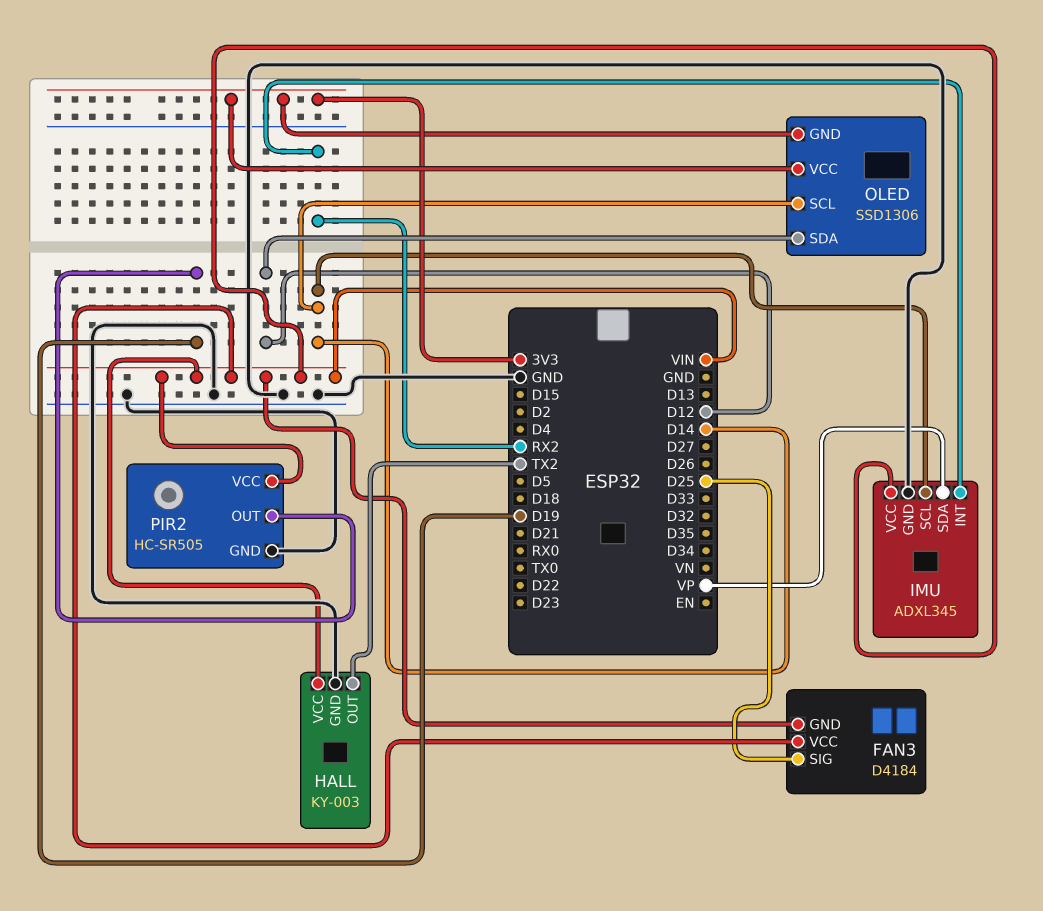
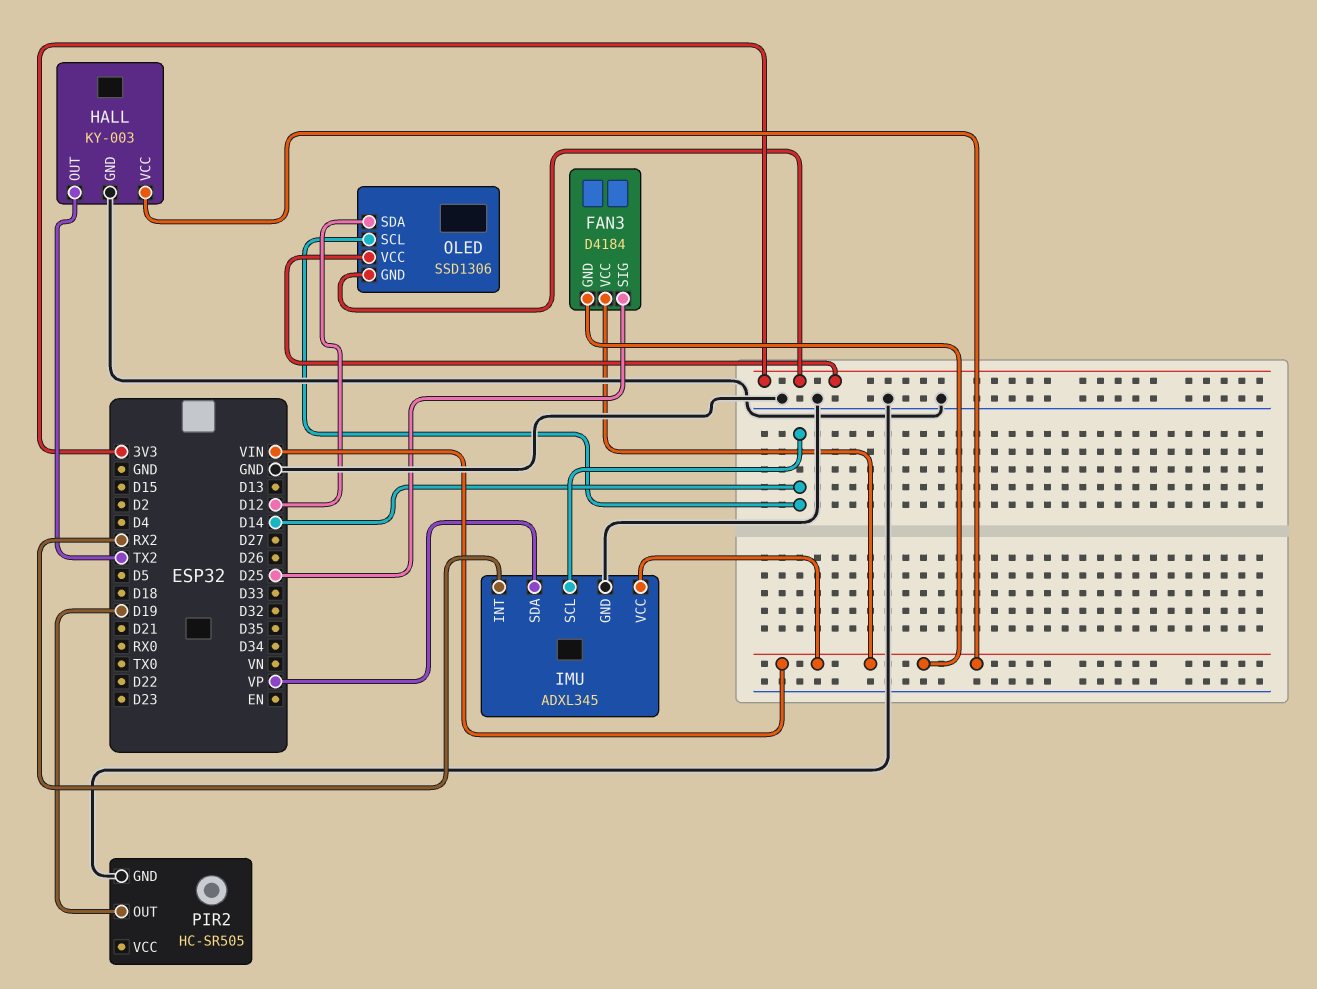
PIR2 pin VCC: VIN -> none

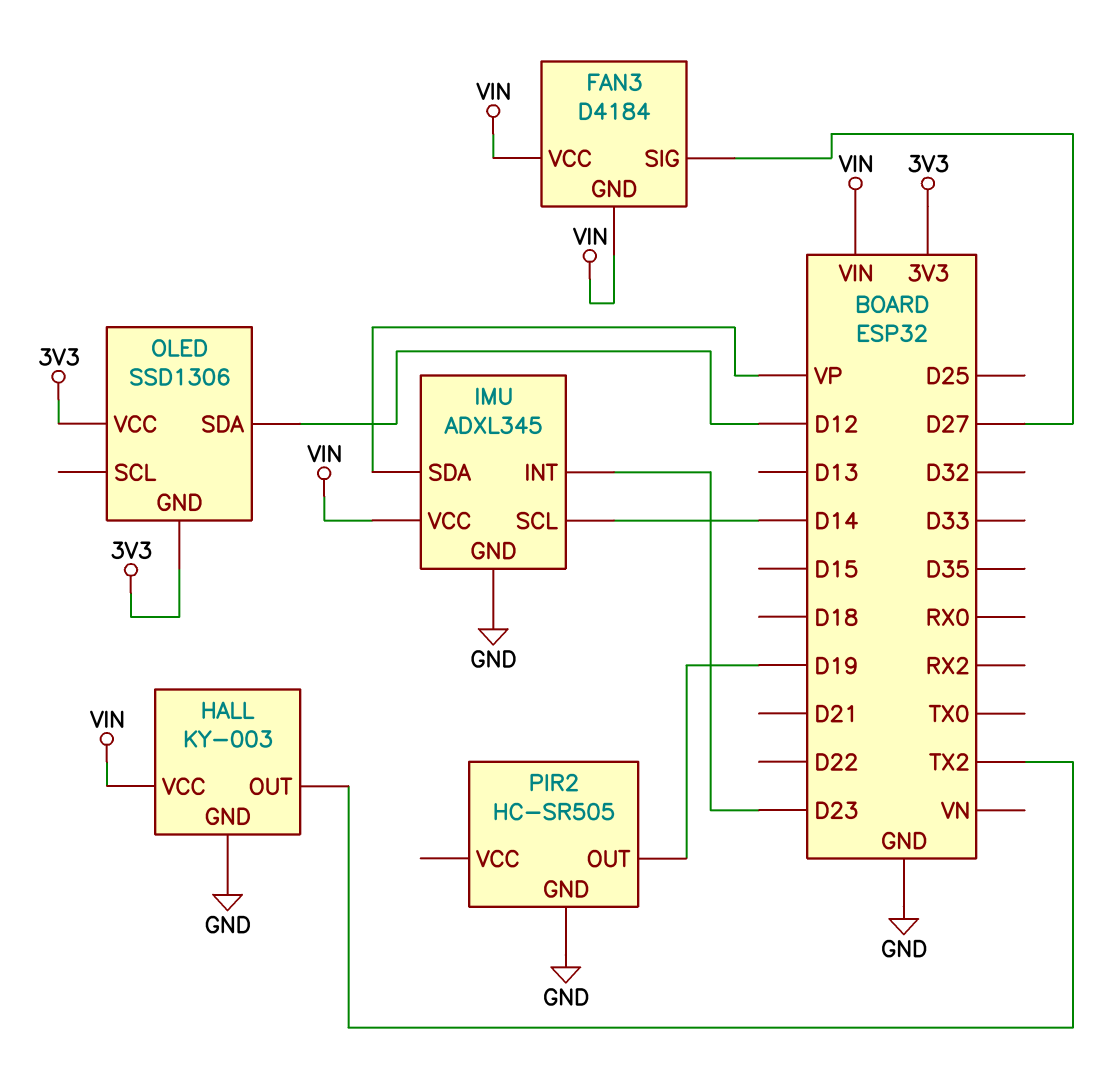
FAN3 pin SIG: D25 -> D27
IMU pin INT: RX2 -> D23
OLED pin SCL: D14 -> none

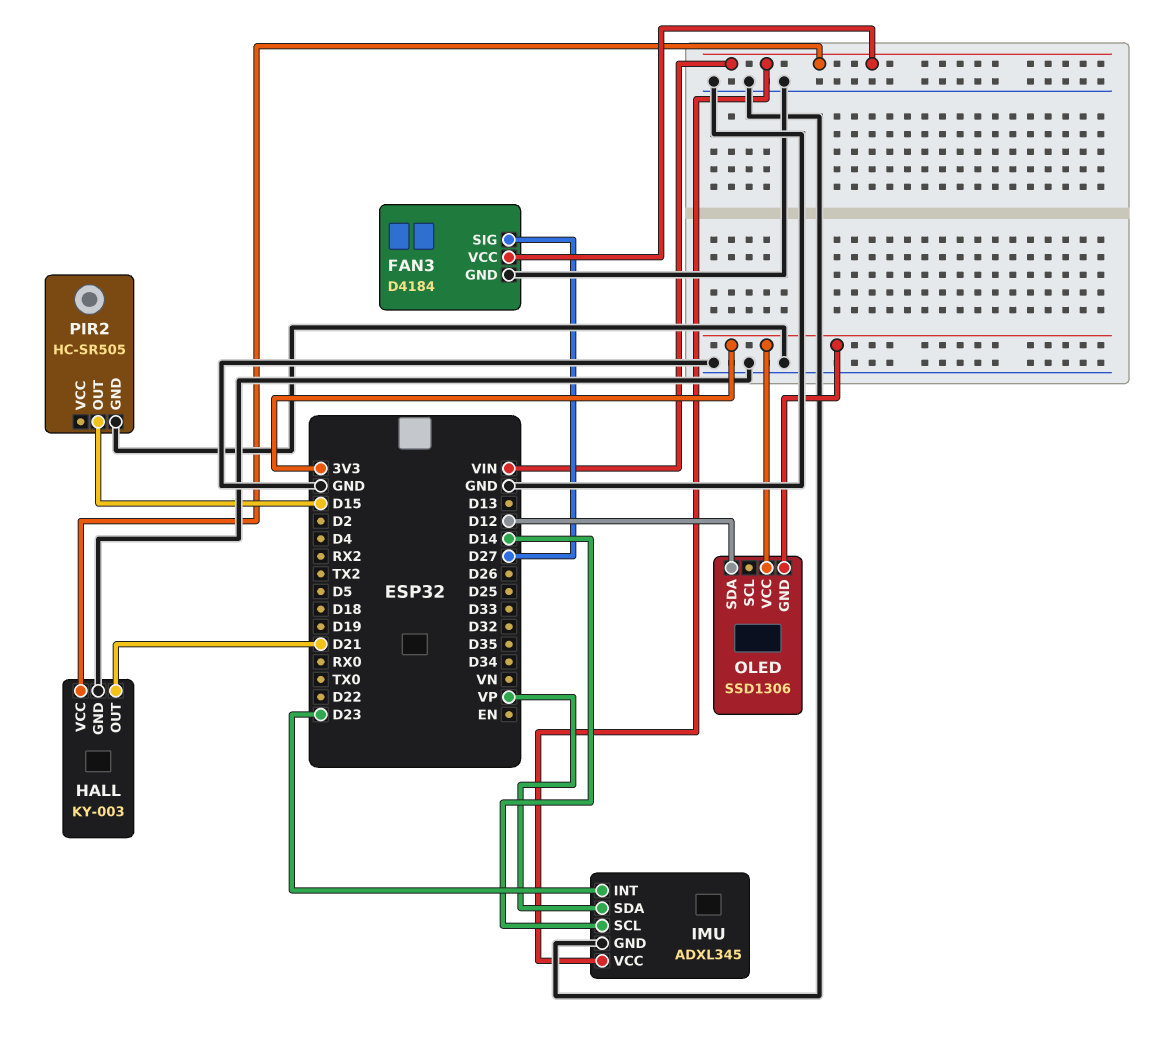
FAN3 pin GND: VIN -> GND
HALL pin OUT: TX2 -> D21
PIR2 pin OUT: D19 -> D15

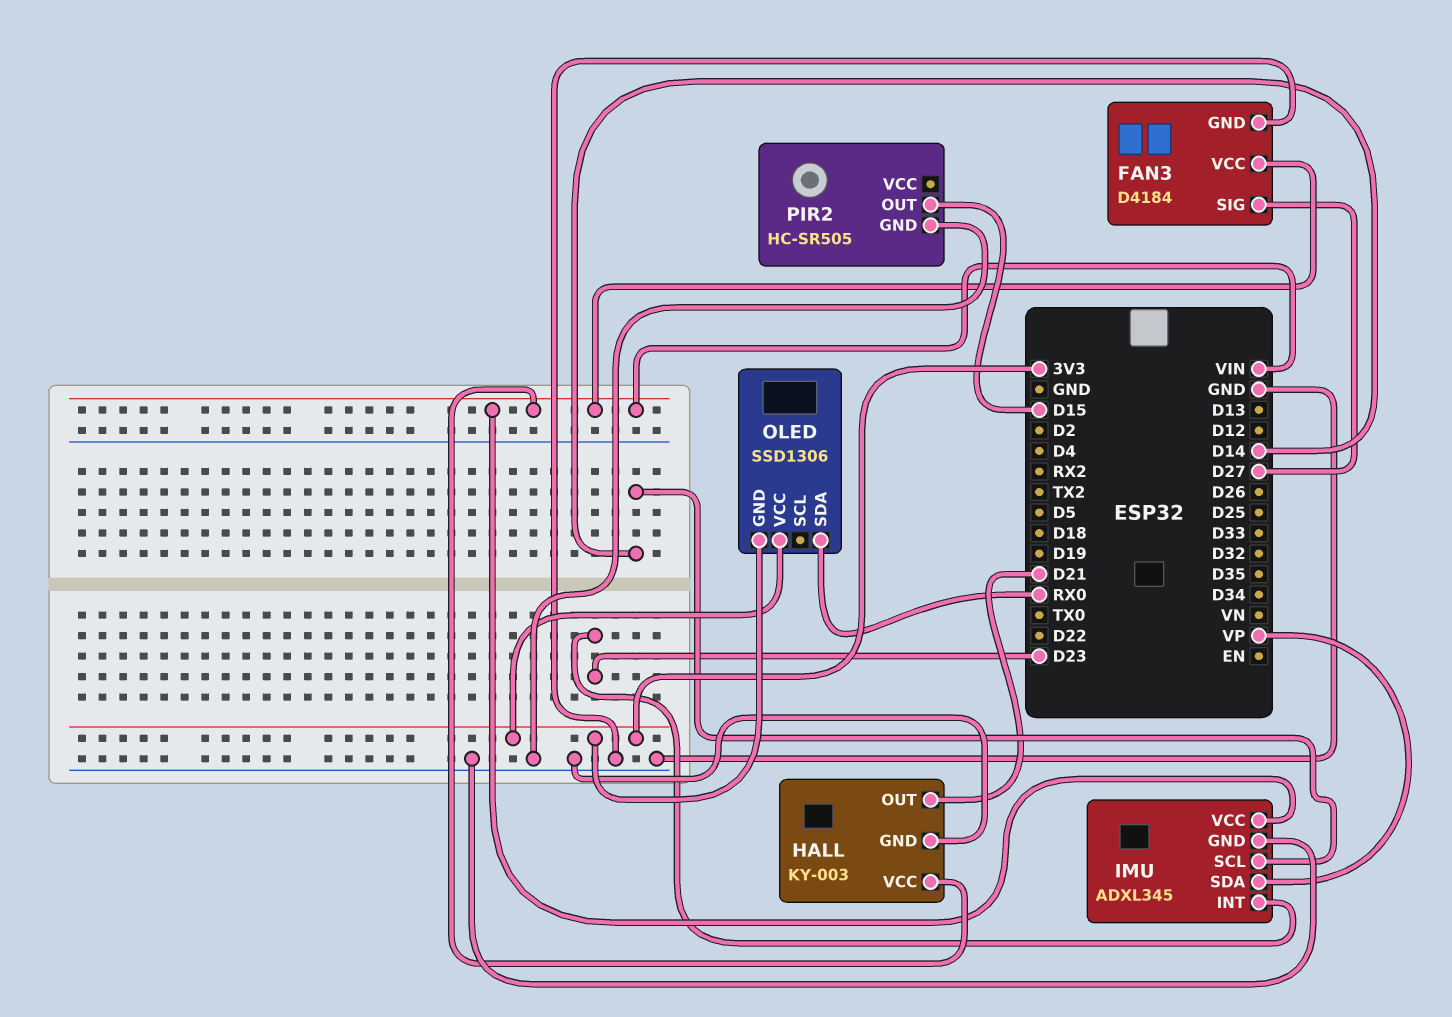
OLED pin SDA: D12 -> RX0

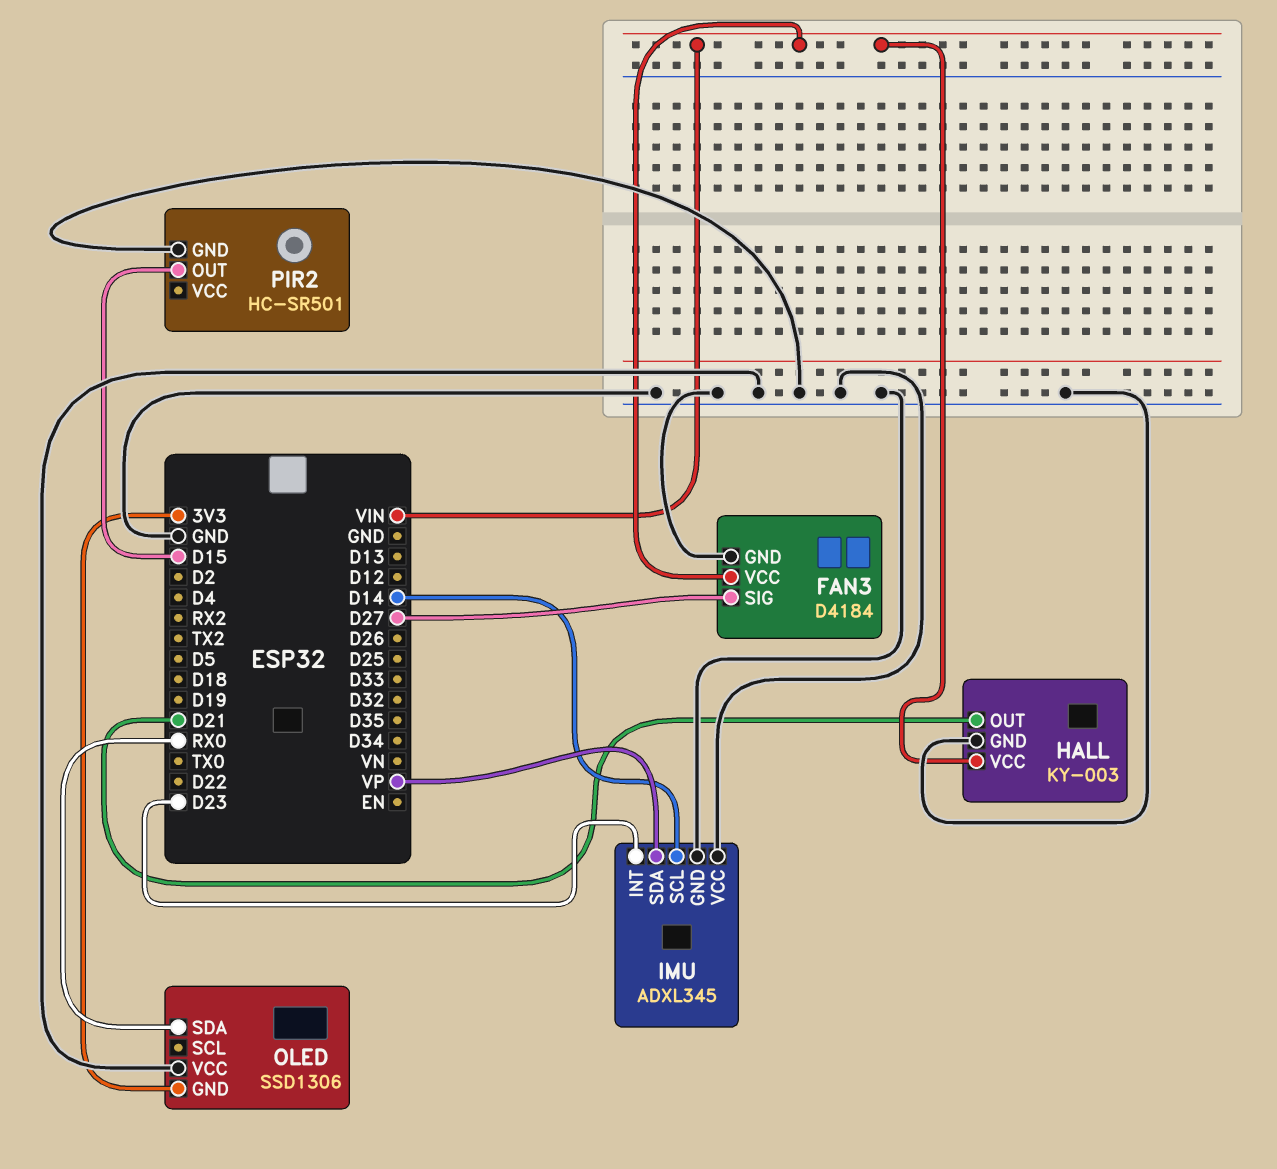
IMU pin VCC: VIN -> GND
OLED pin VCC: 3V3 -> GND
PIR2: HC-SR505 -> HC-SR501

